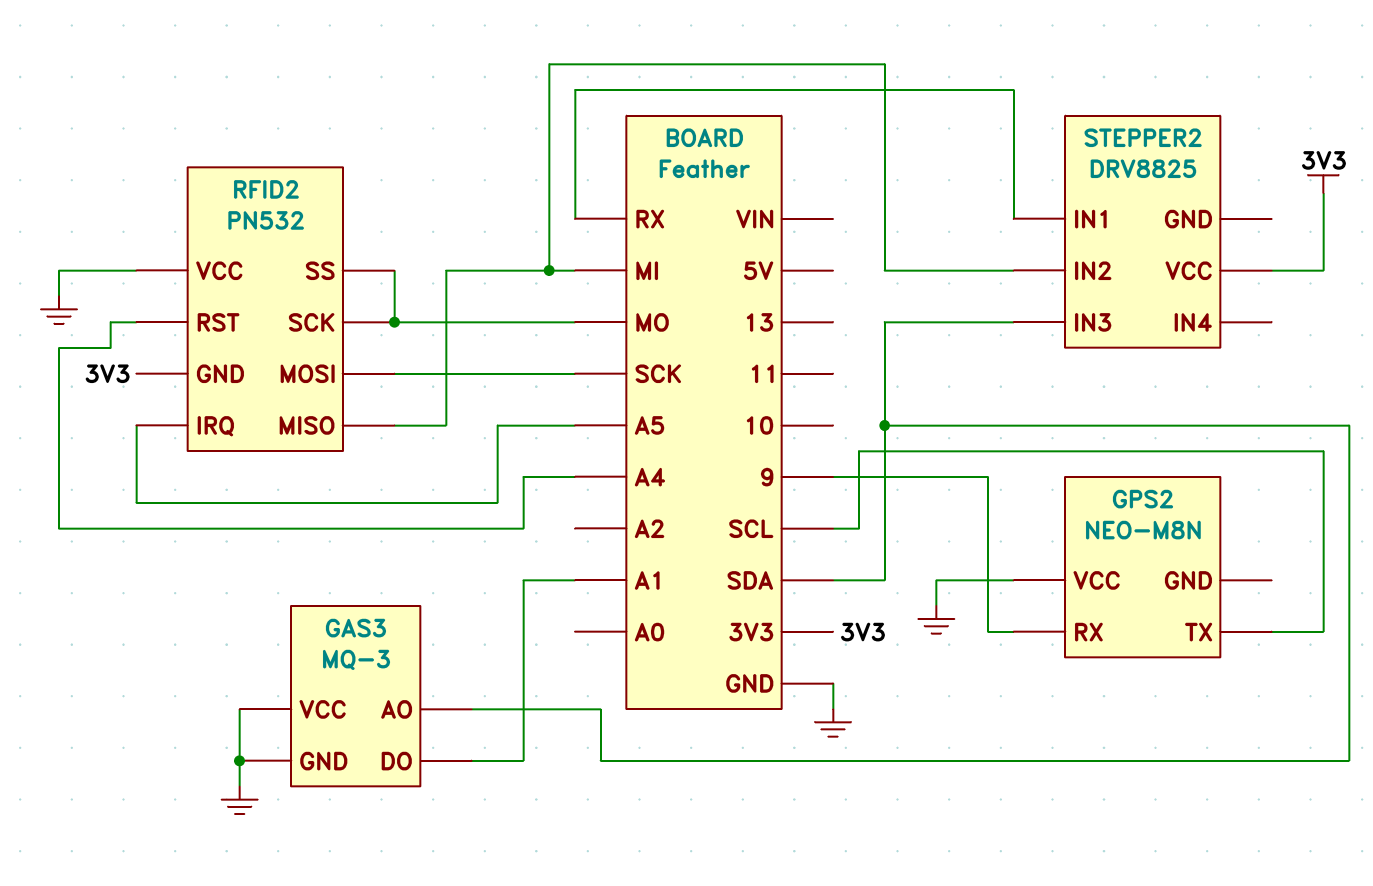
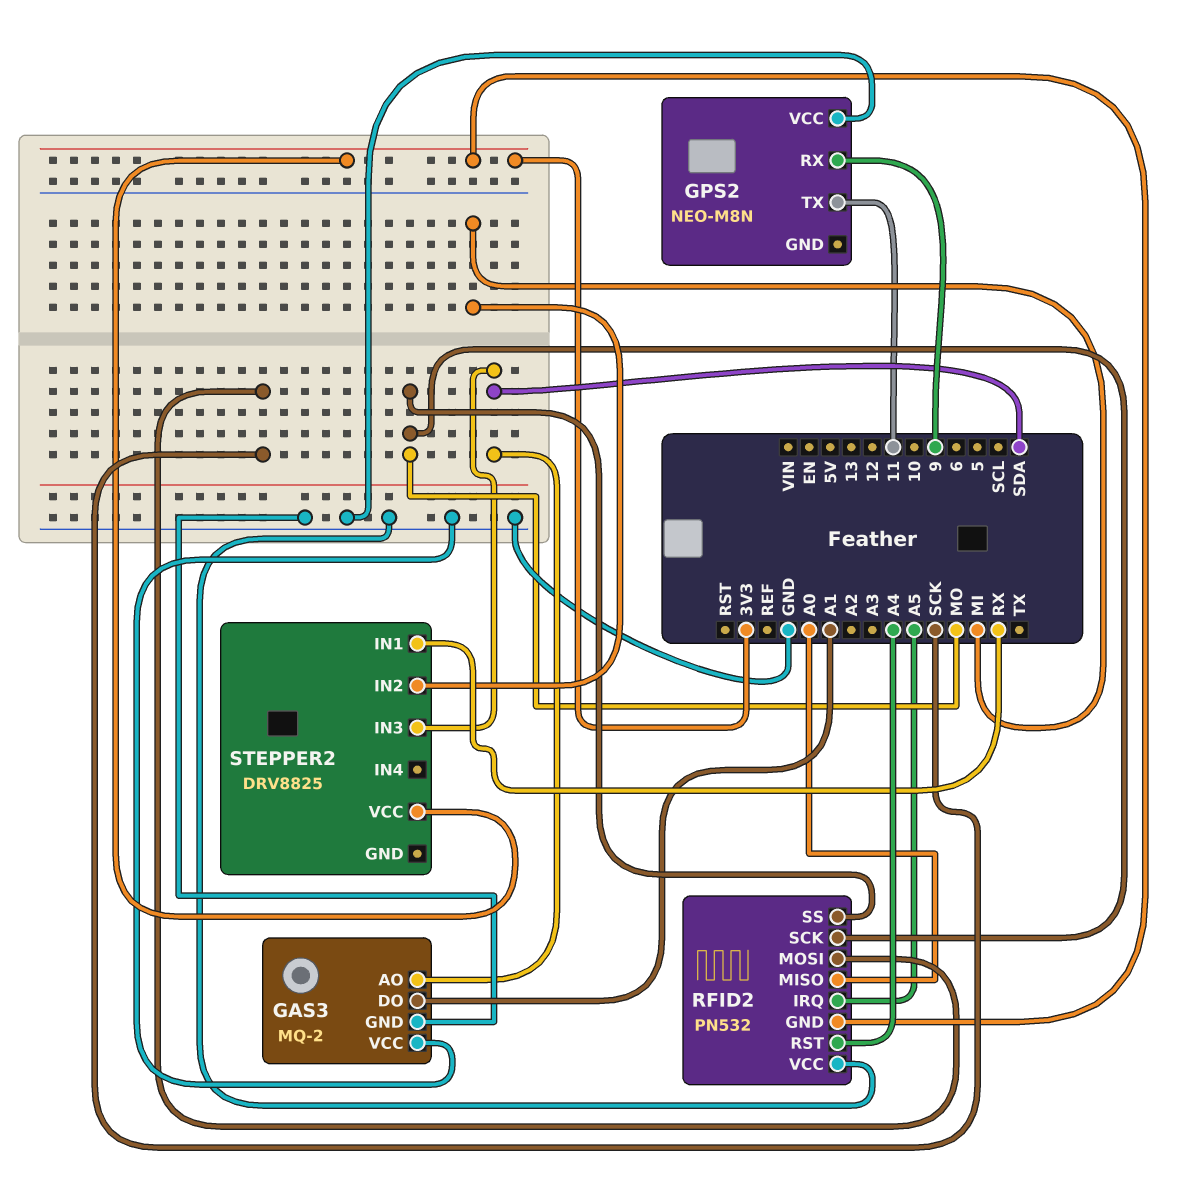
GAS3: MQ-3 -> MQ-2
GPS2 pin TX: SCL -> 11
RFID2 pin MISO: MI -> A0

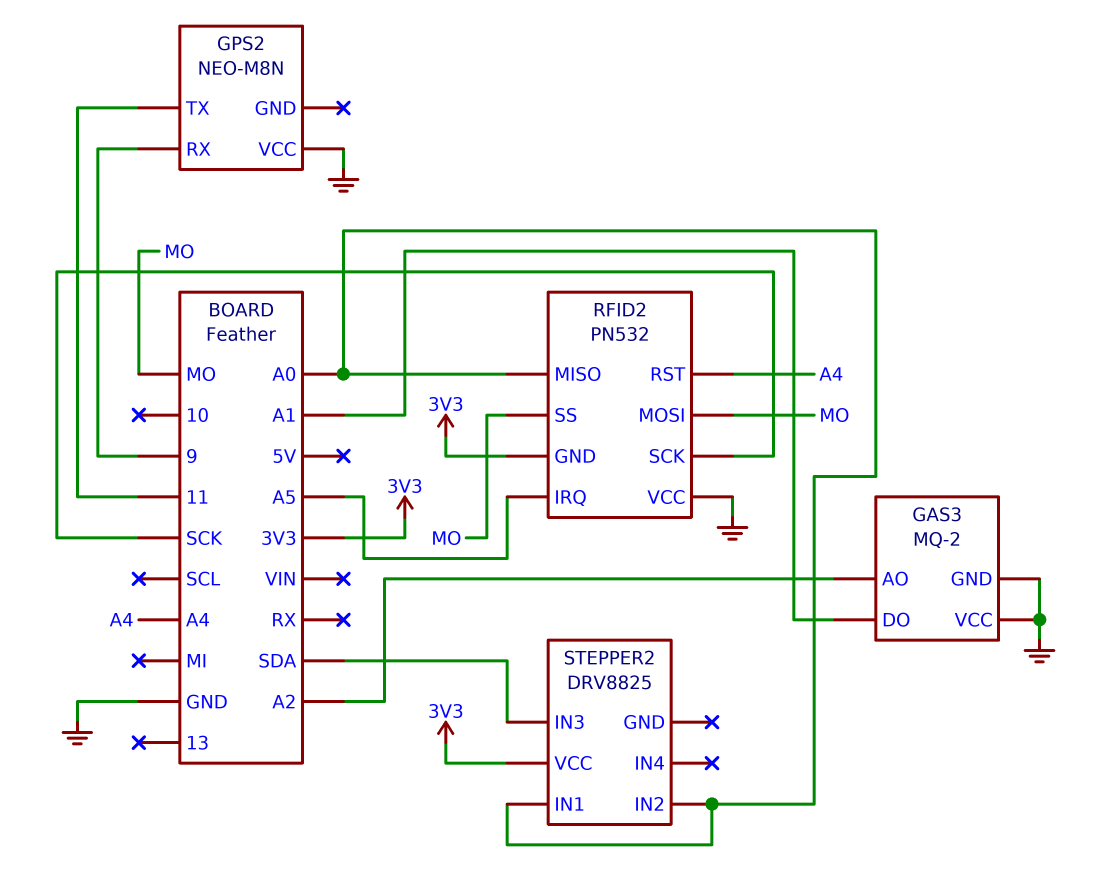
GAS3 pin AO: SDA -> A2
RFID2 pin MOSI: SCK -> MO
RFID2 pin SCK: MO -> SCK
STEPPER2 pin IN1: RX -> A0
STEPPER2 pin IN2: MI -> A0

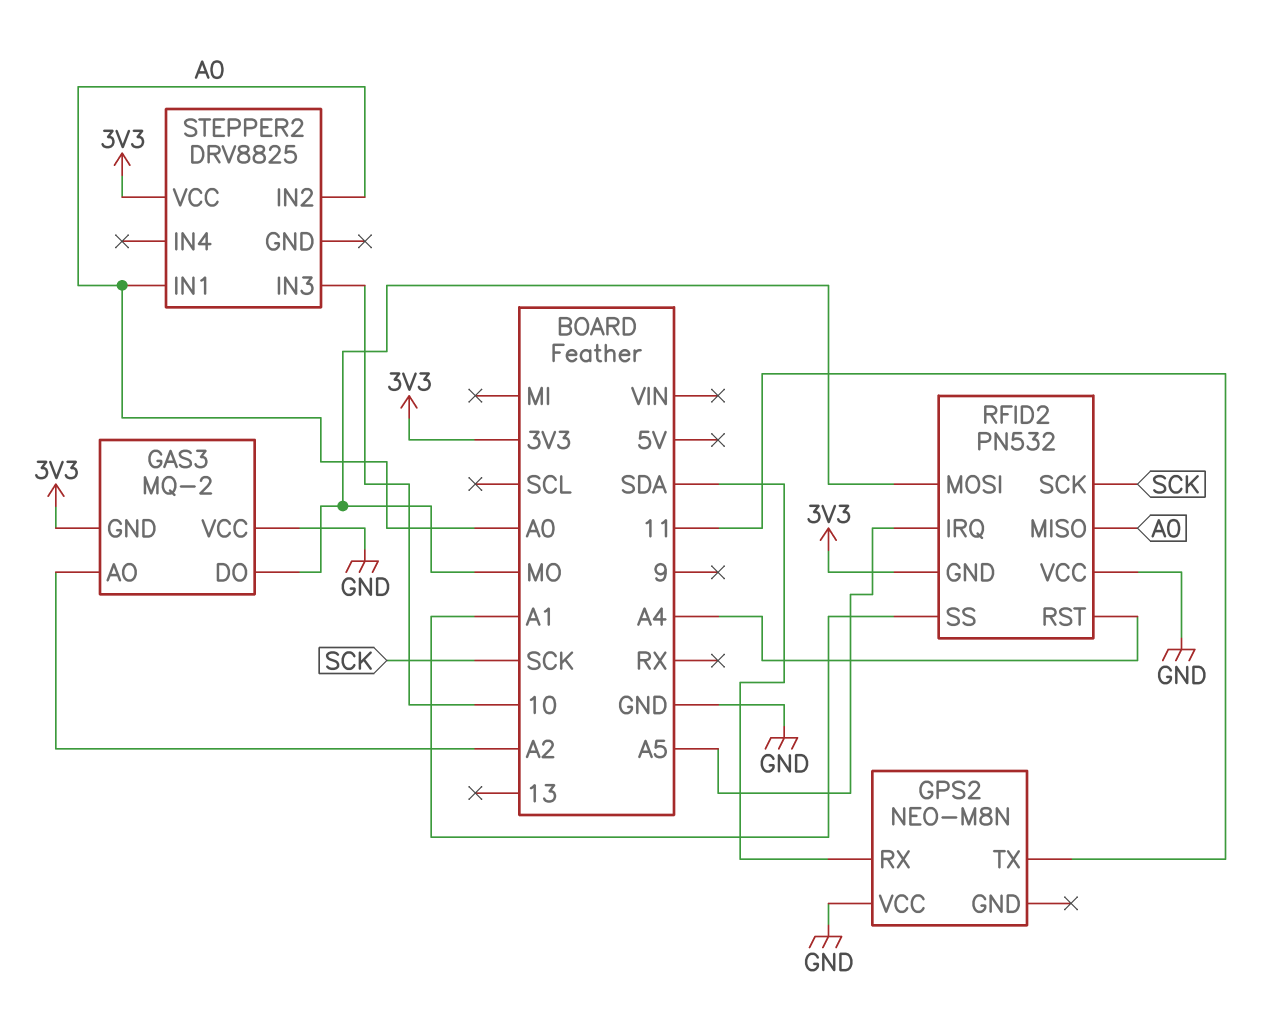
GAS3 pin DO: A1 -> MO
GAS3 pin GND: GND -> 3V3
GPS2 pin RX: 9 -> SDA
RFID2 pin SS: MO -> A1
STEPPER2 pin IN3: SDA -> 10

